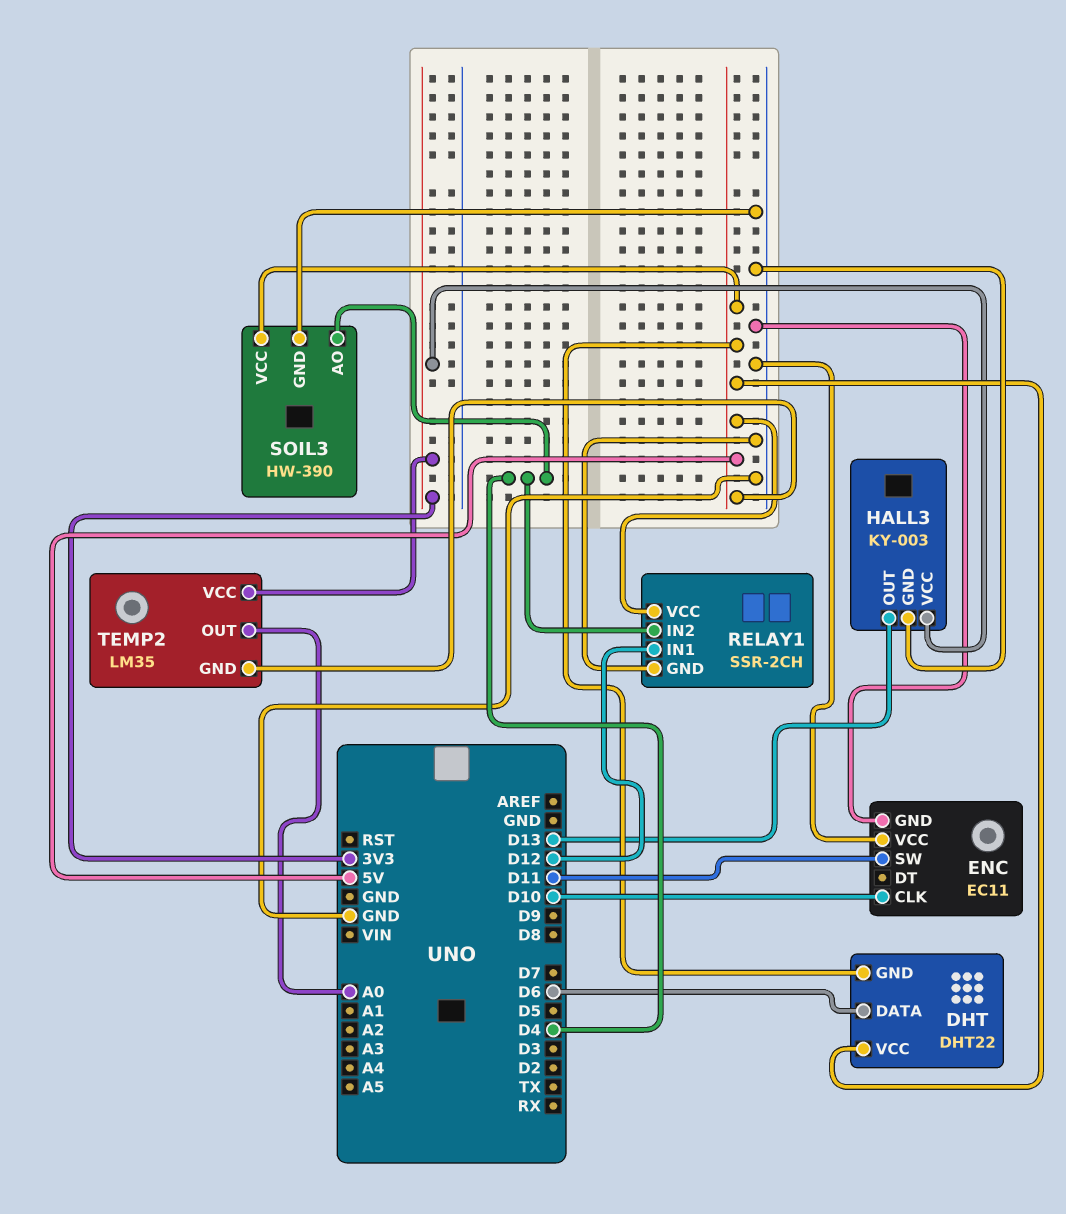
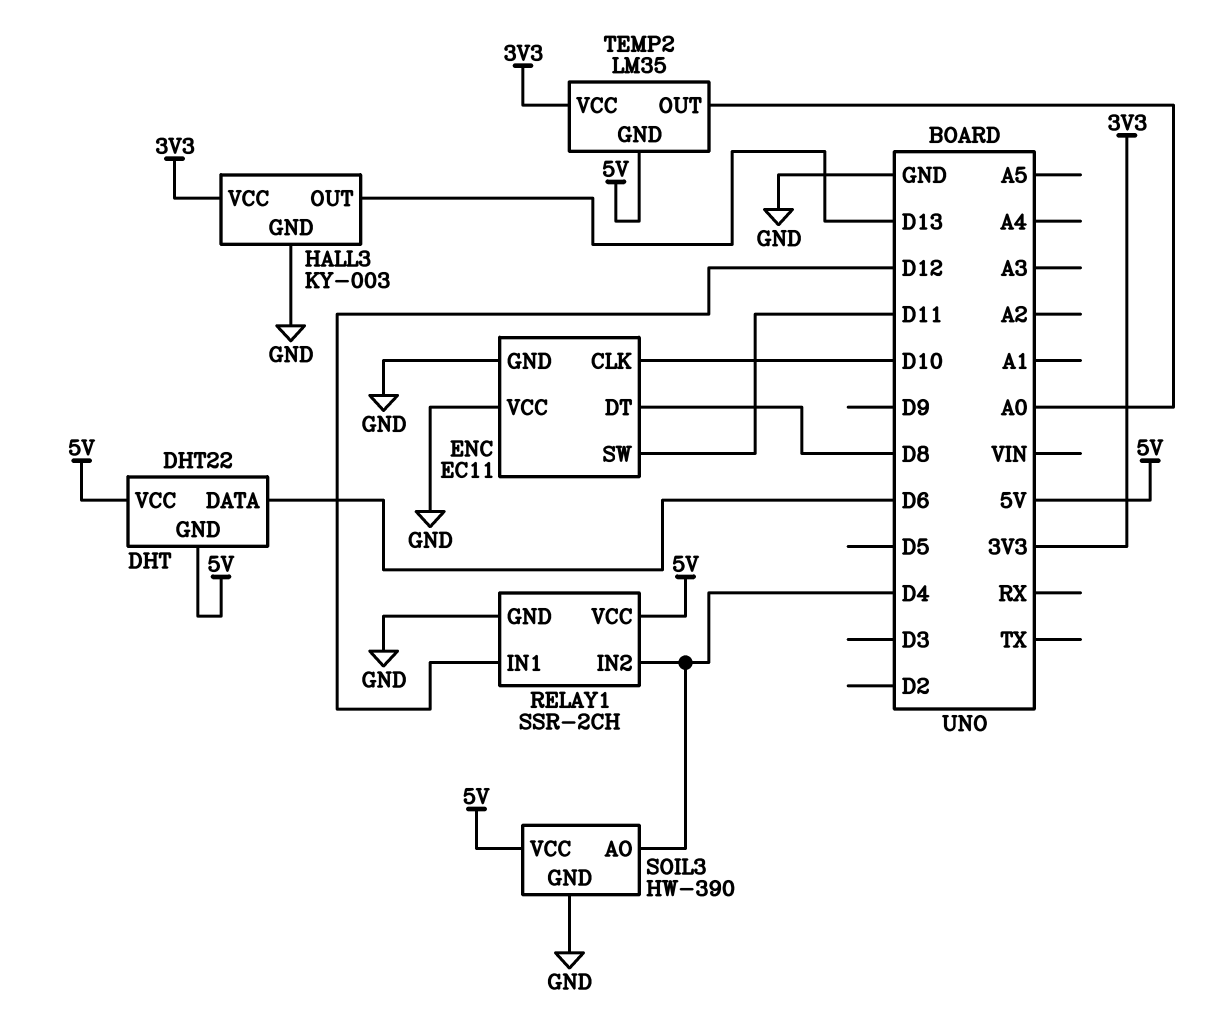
ENC pin DT: none -> D8

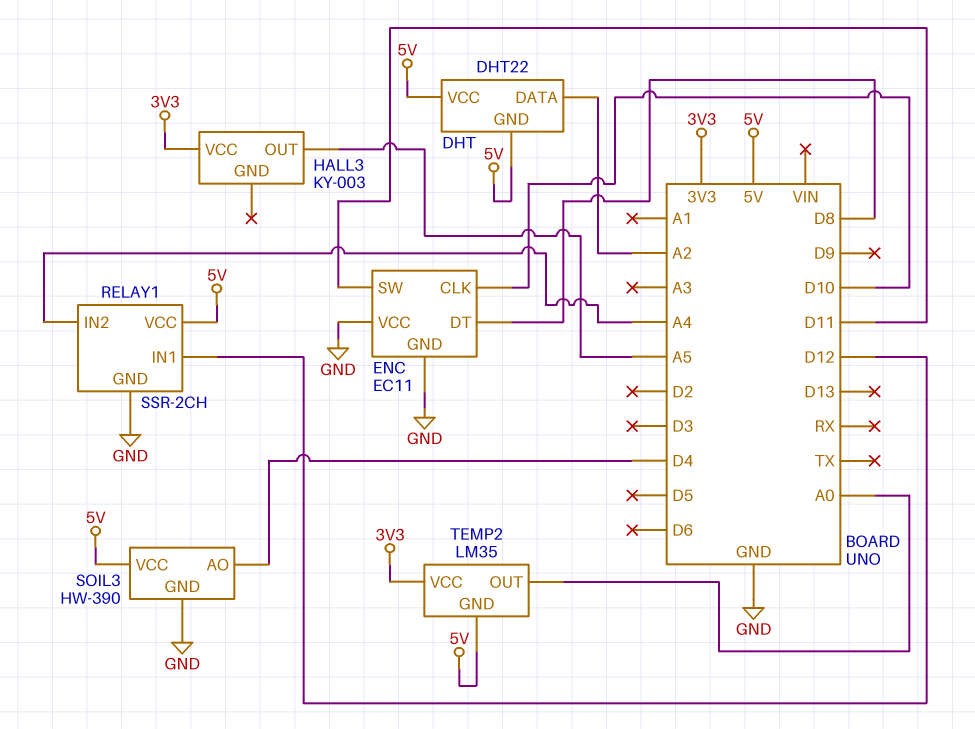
DHT pin DATA: D6 -> A2
HALL3 pin GND: GND -> none
HALL3 pin OUT: D13 -> A5
RELAY1 pin IN2: D4 -> A4

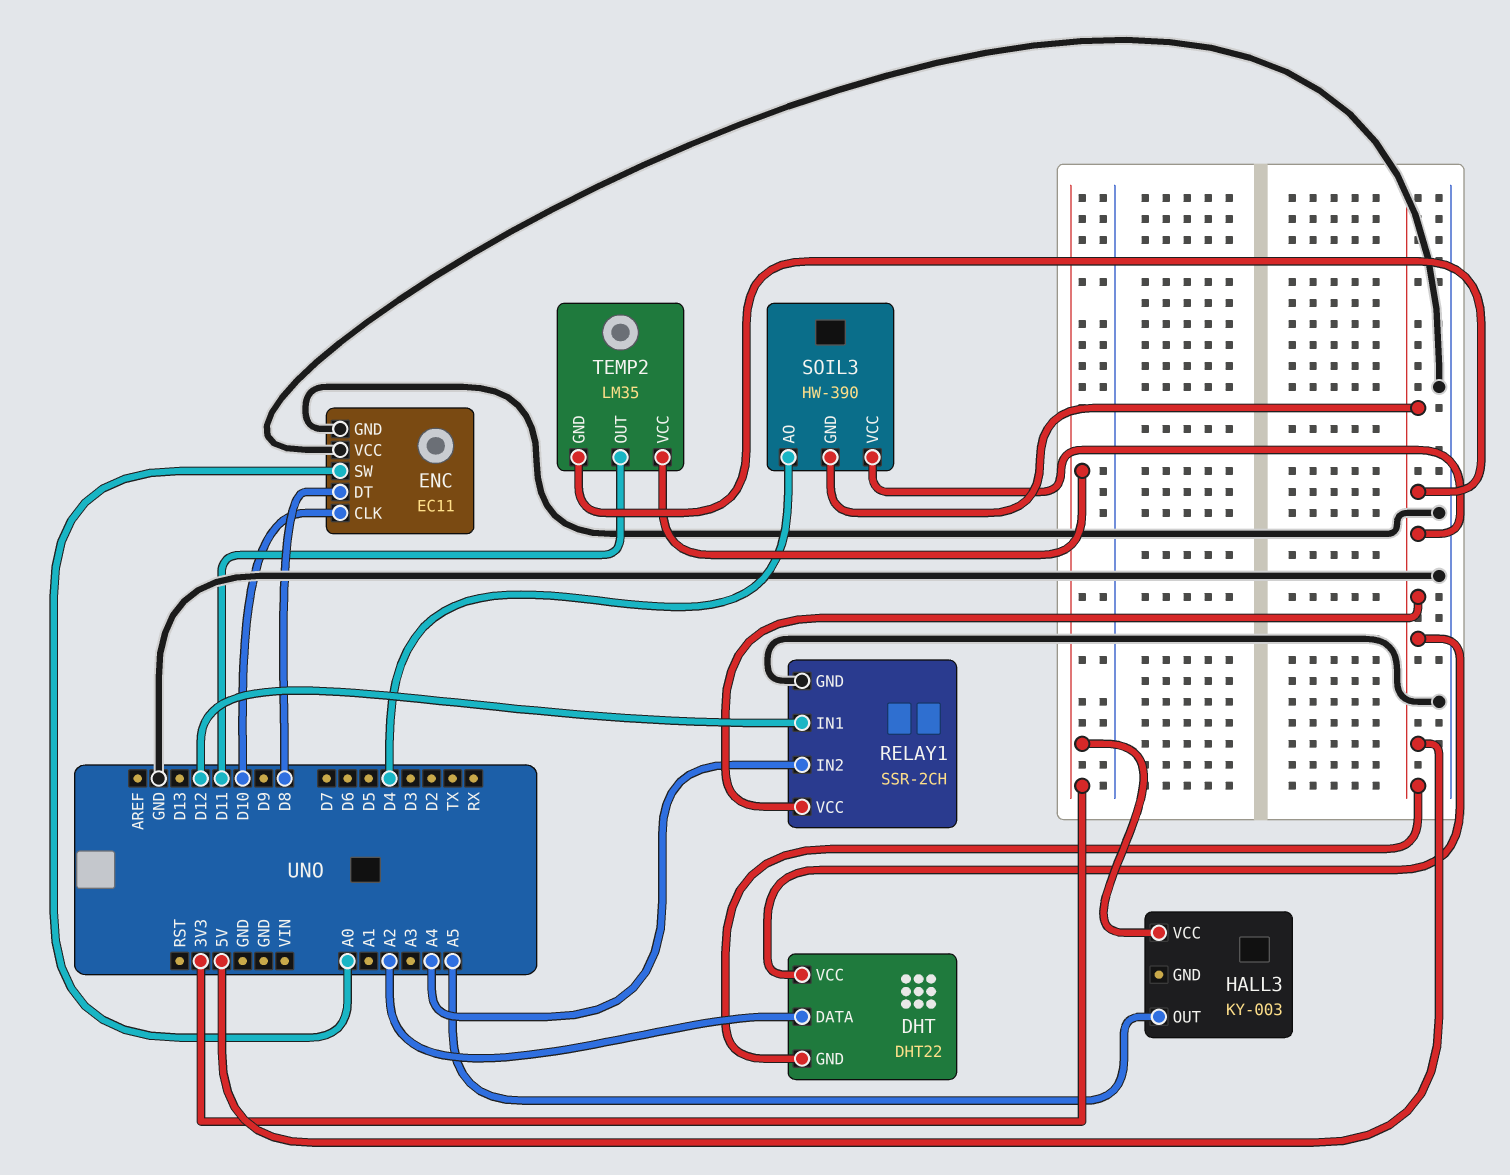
ENC pin SW: D11 -> A0
SOIL3 pin GND: GND -> 5V
TEMP2 pin OUT: A0 -> D11

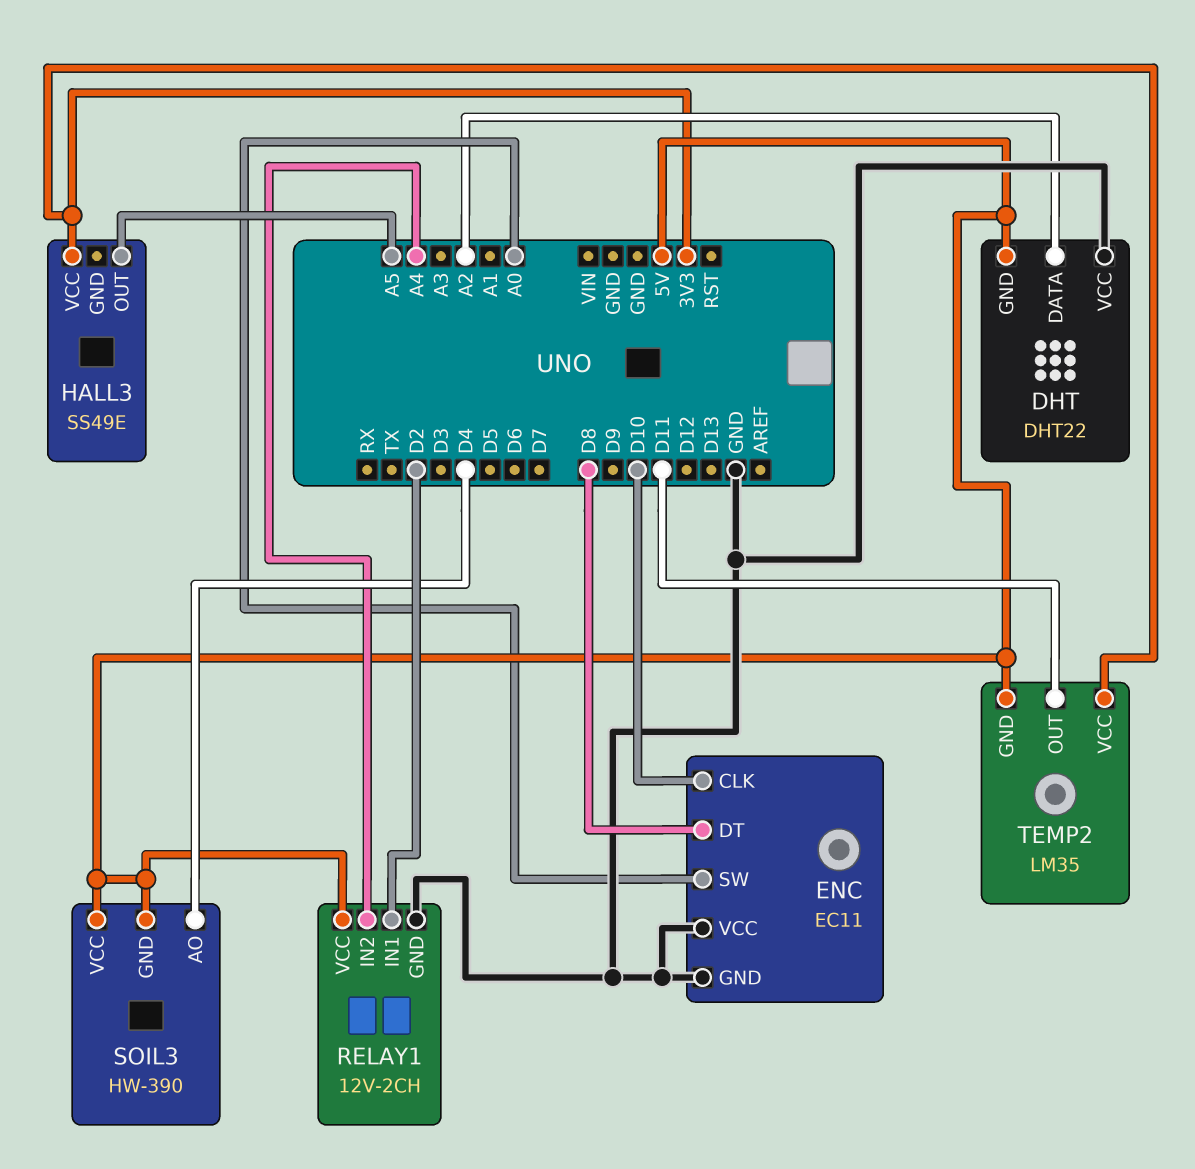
DHT pin VCC: 5V -> GND
HALL3: KY-003 -> SS49E
RELAY1: SSR-2CH -> 12V-2CH
RELAY1 pin IN1: D12 -> D2

